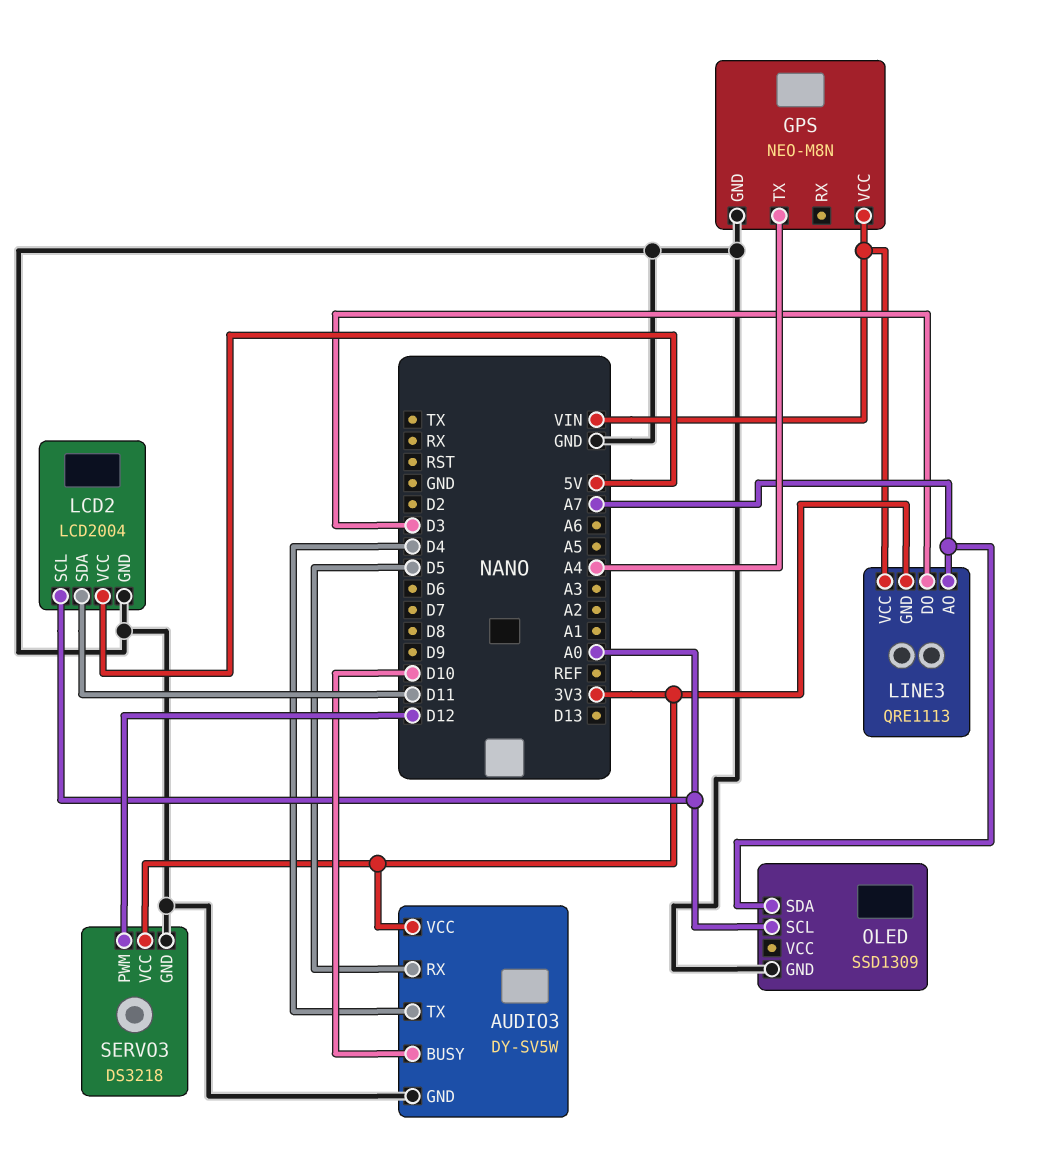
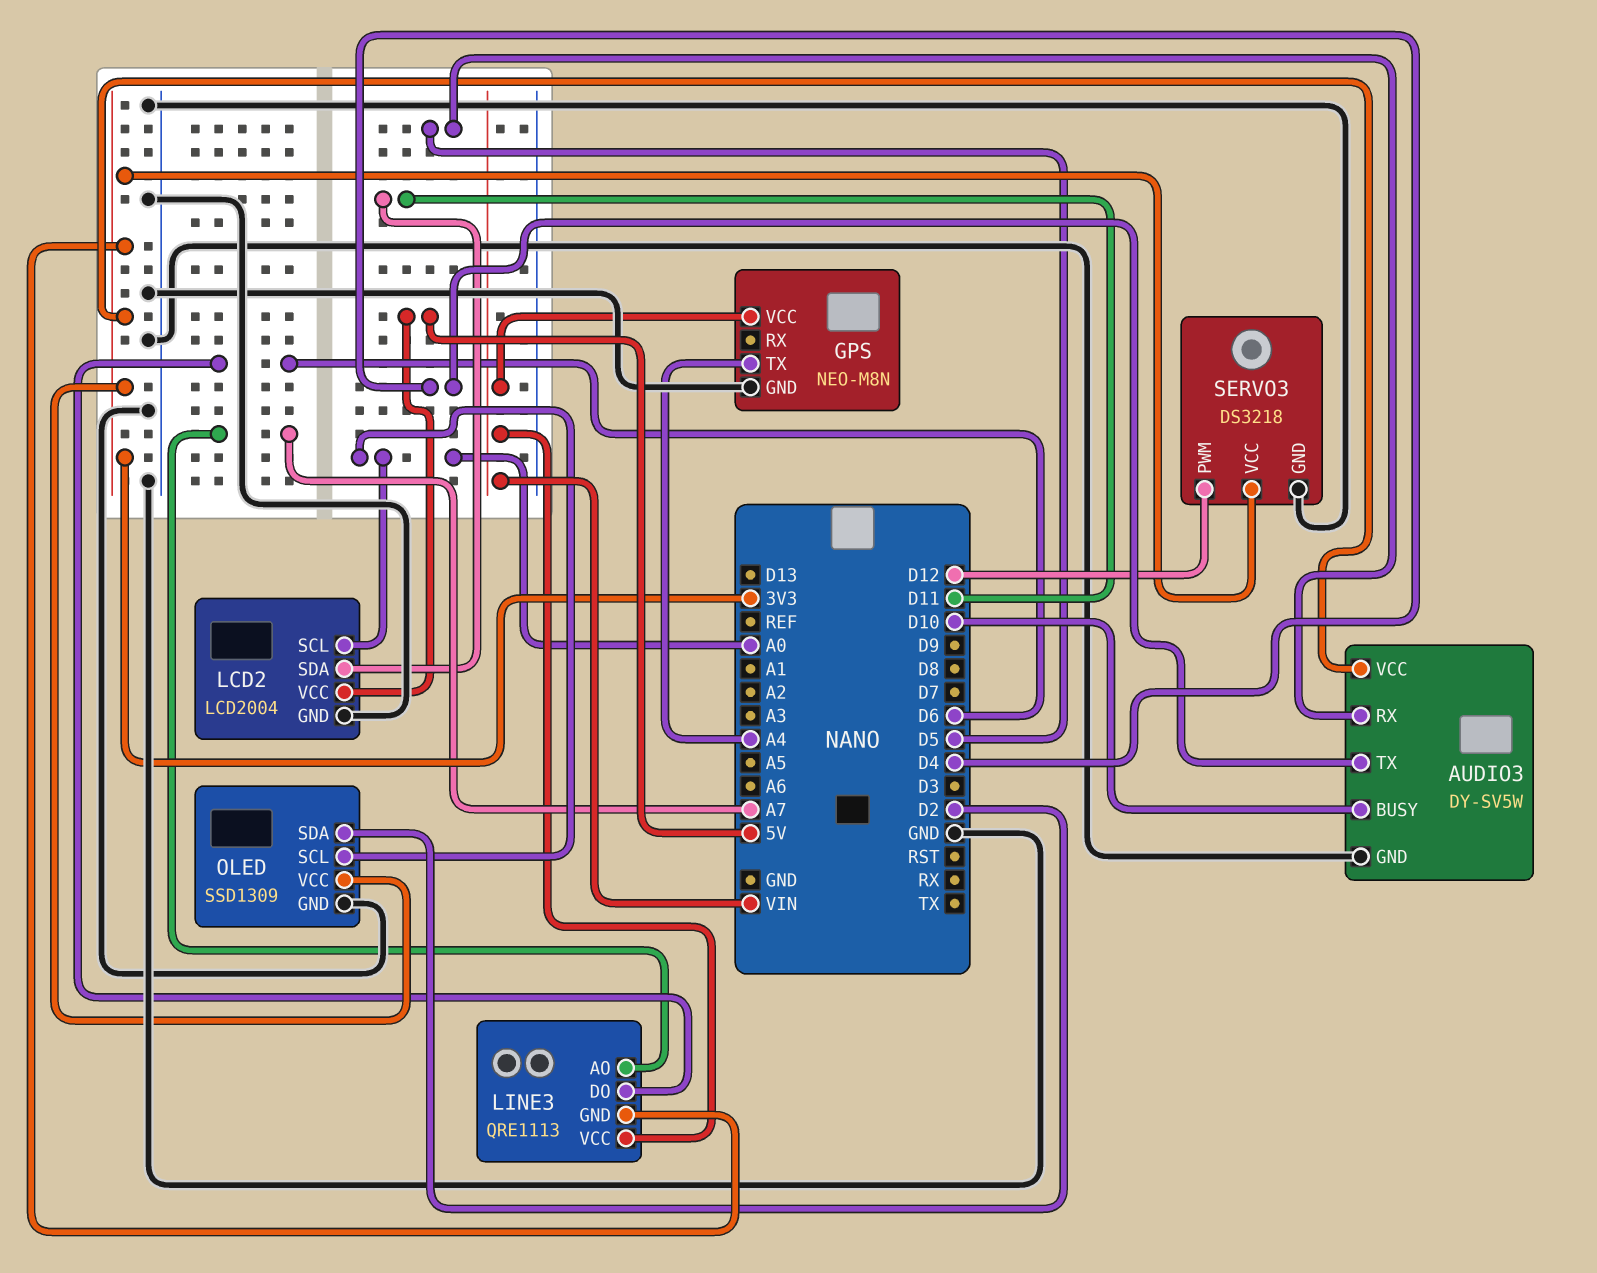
LINE3 pin DO: D3 -> D6
OLED pin SDA: A7 -> D2
OLED pin VCC: none -> 3V3

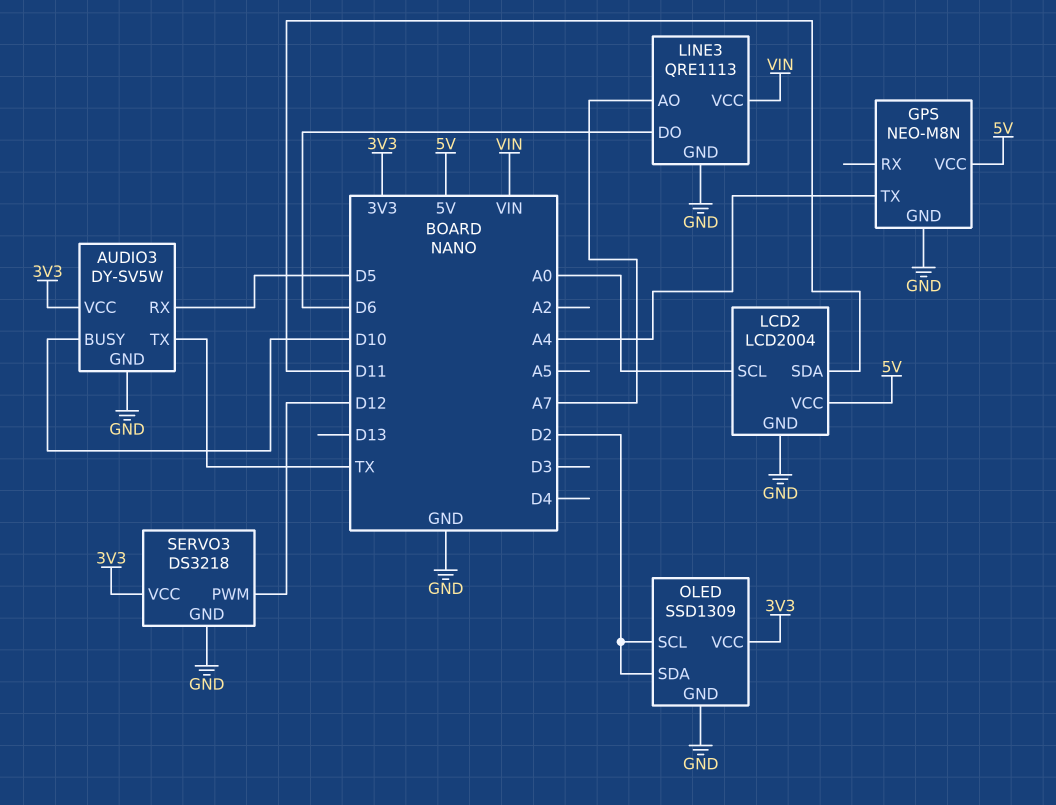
AUDIO3 pin TX: D4 -> TX
GPS pin VCC: VIN -> 5V
LINE3 pin GND: 3V3 -> GND
OLED pin SCL: A0 -> D2

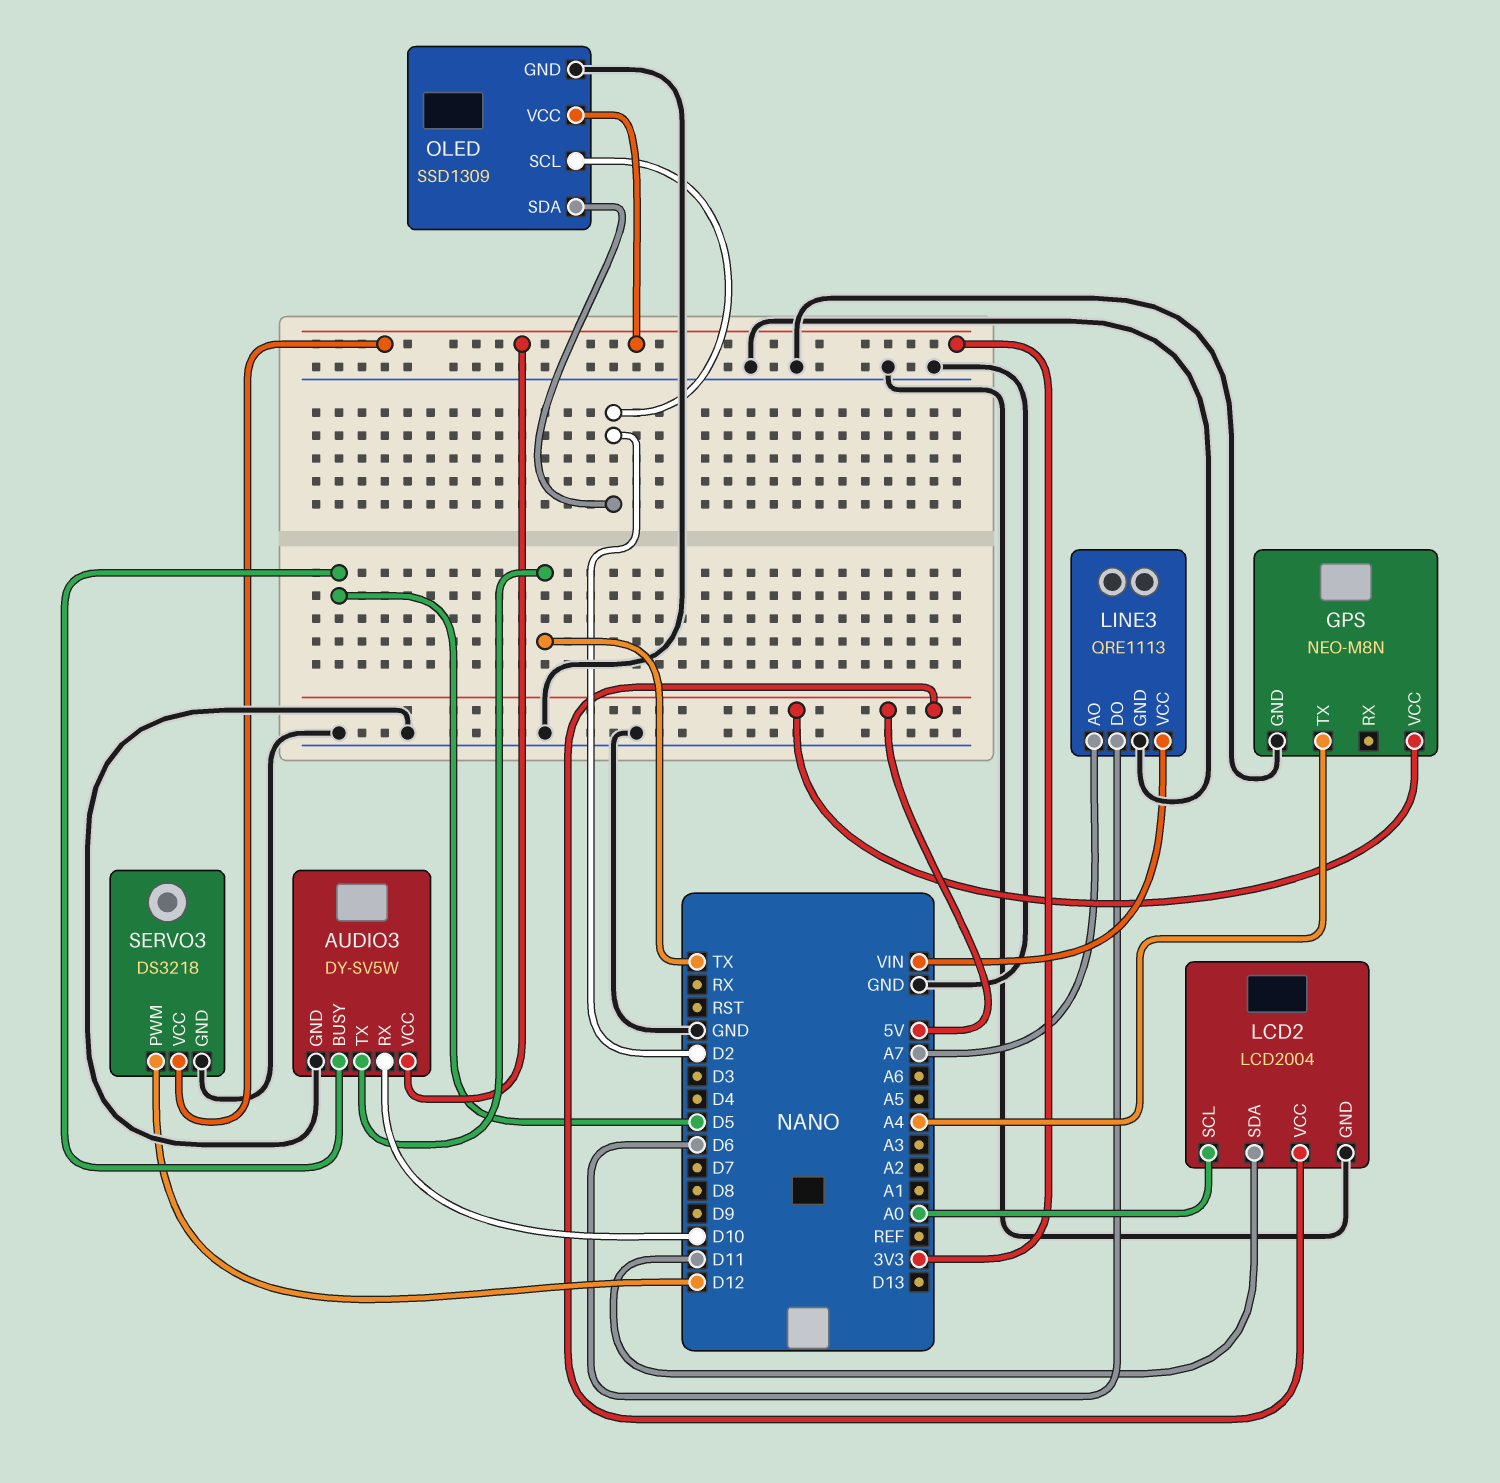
AUDIO3 pin BUSY: D10 -> D5
AUDIO3 pin RX: D5 -> D10

